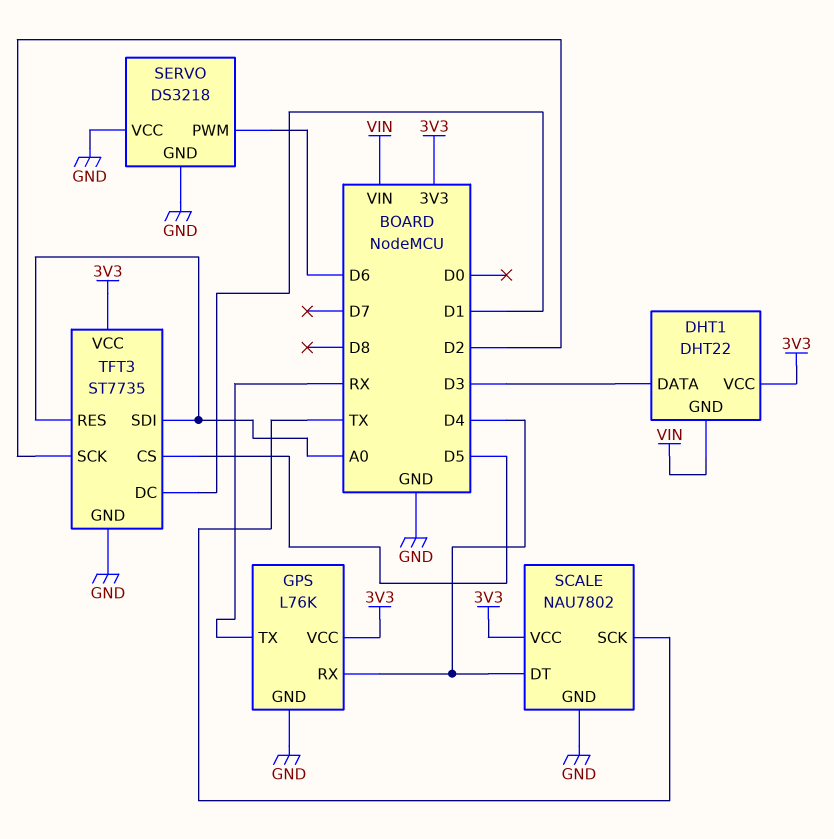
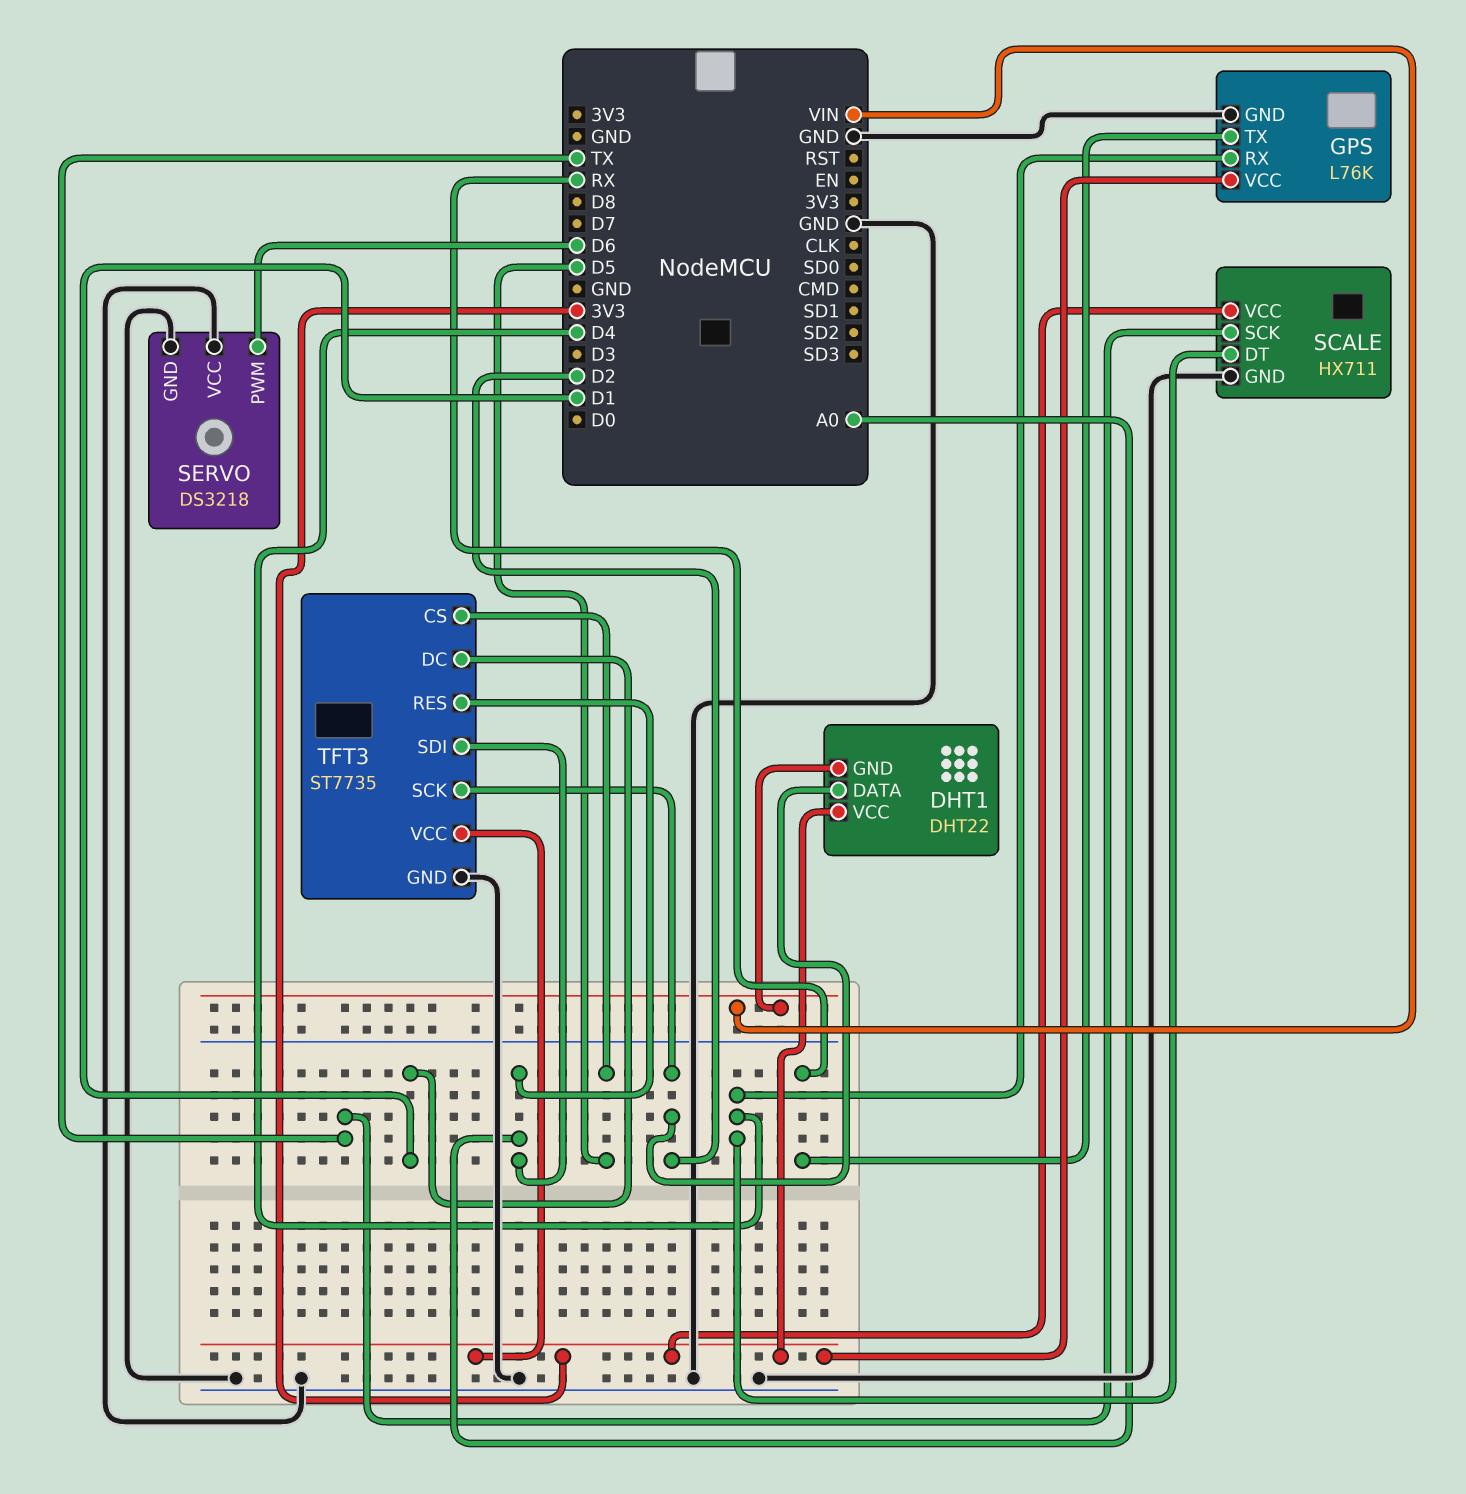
DHT1 pin DATA: D3 -> D2
SCALE: NAU7802 -> HX711

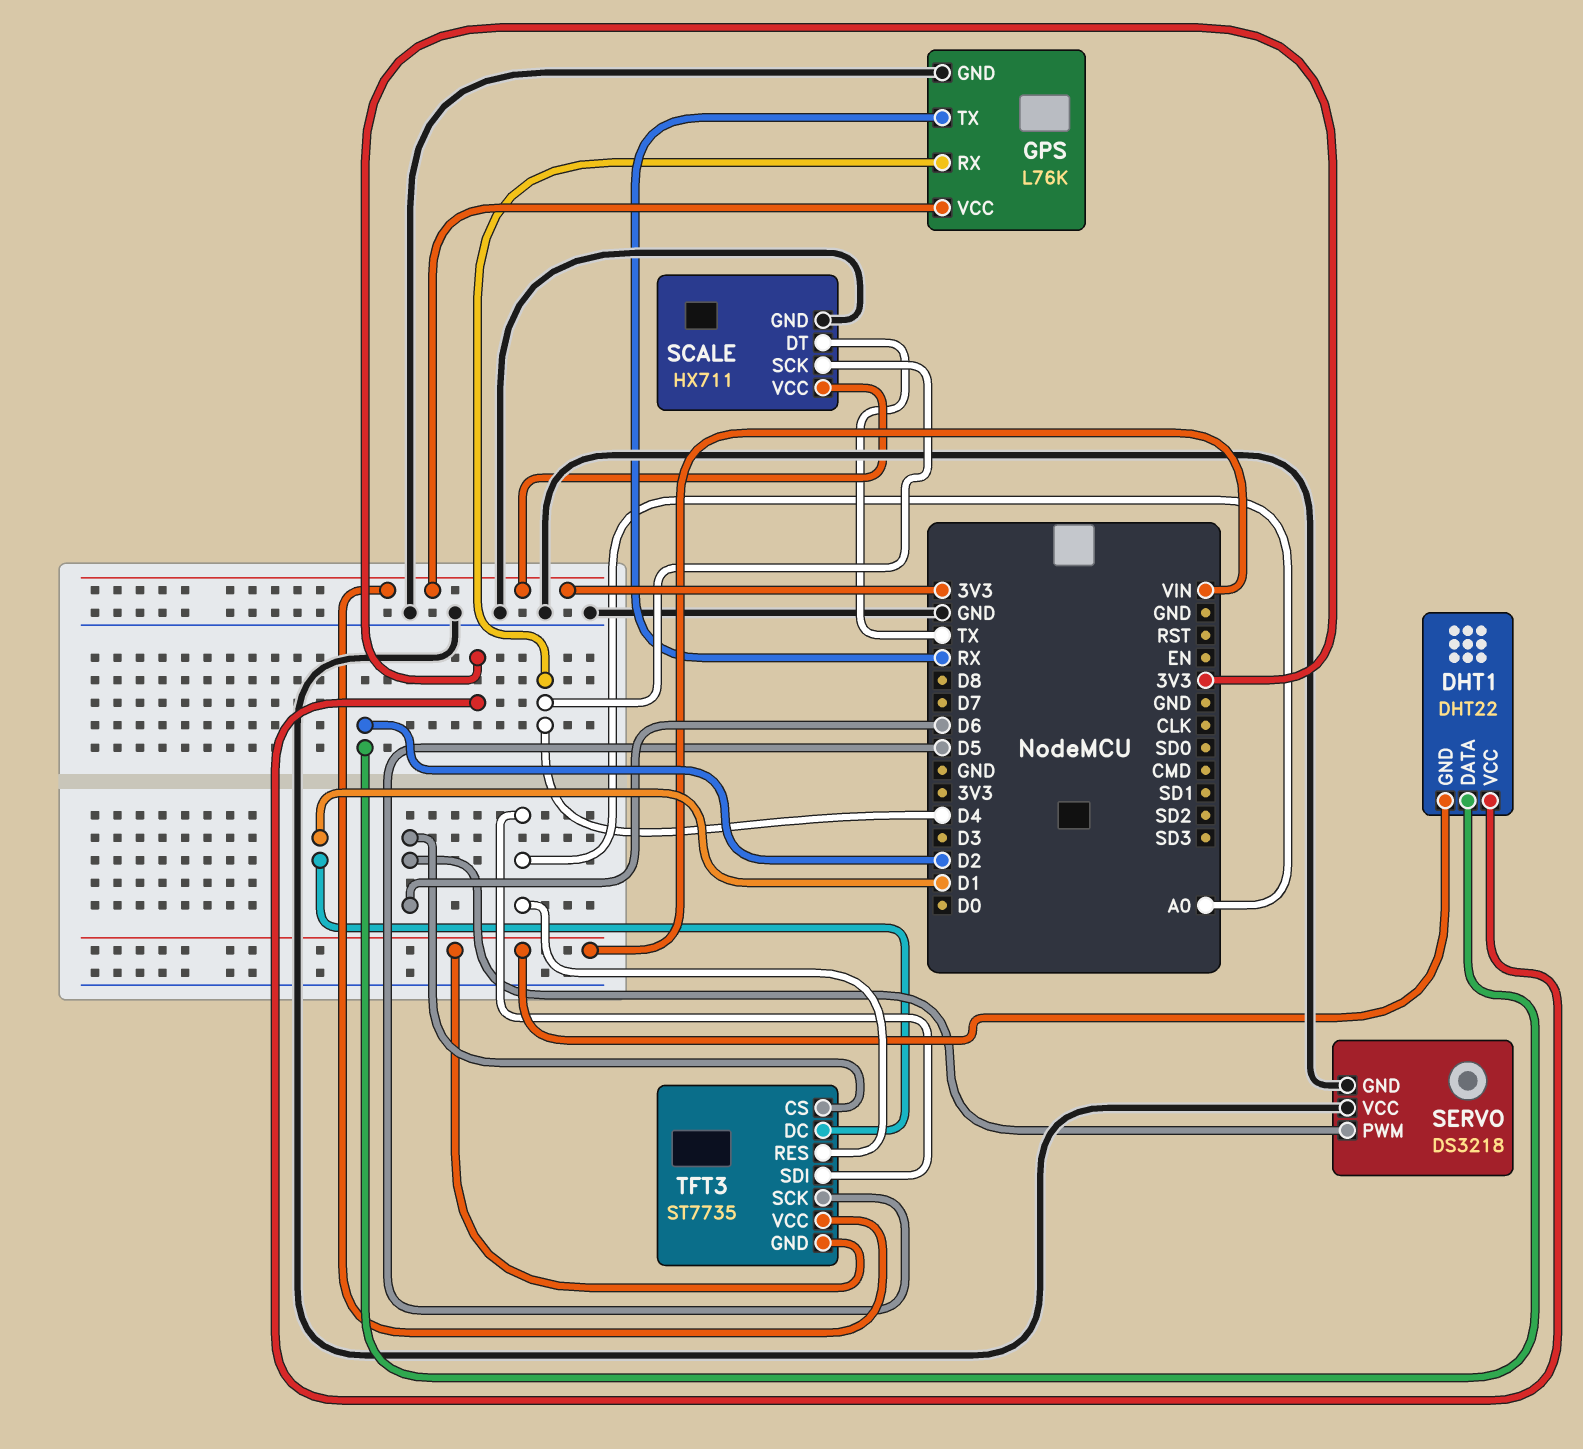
SCALE pin DT: D4 -> TX
SCALE pin SCK: TX -> D4
TFT3 pin CS: D5 -> D6
TFT3 pin GND: GND -> VIN
TFT3 pin SCK: D2 -> D5

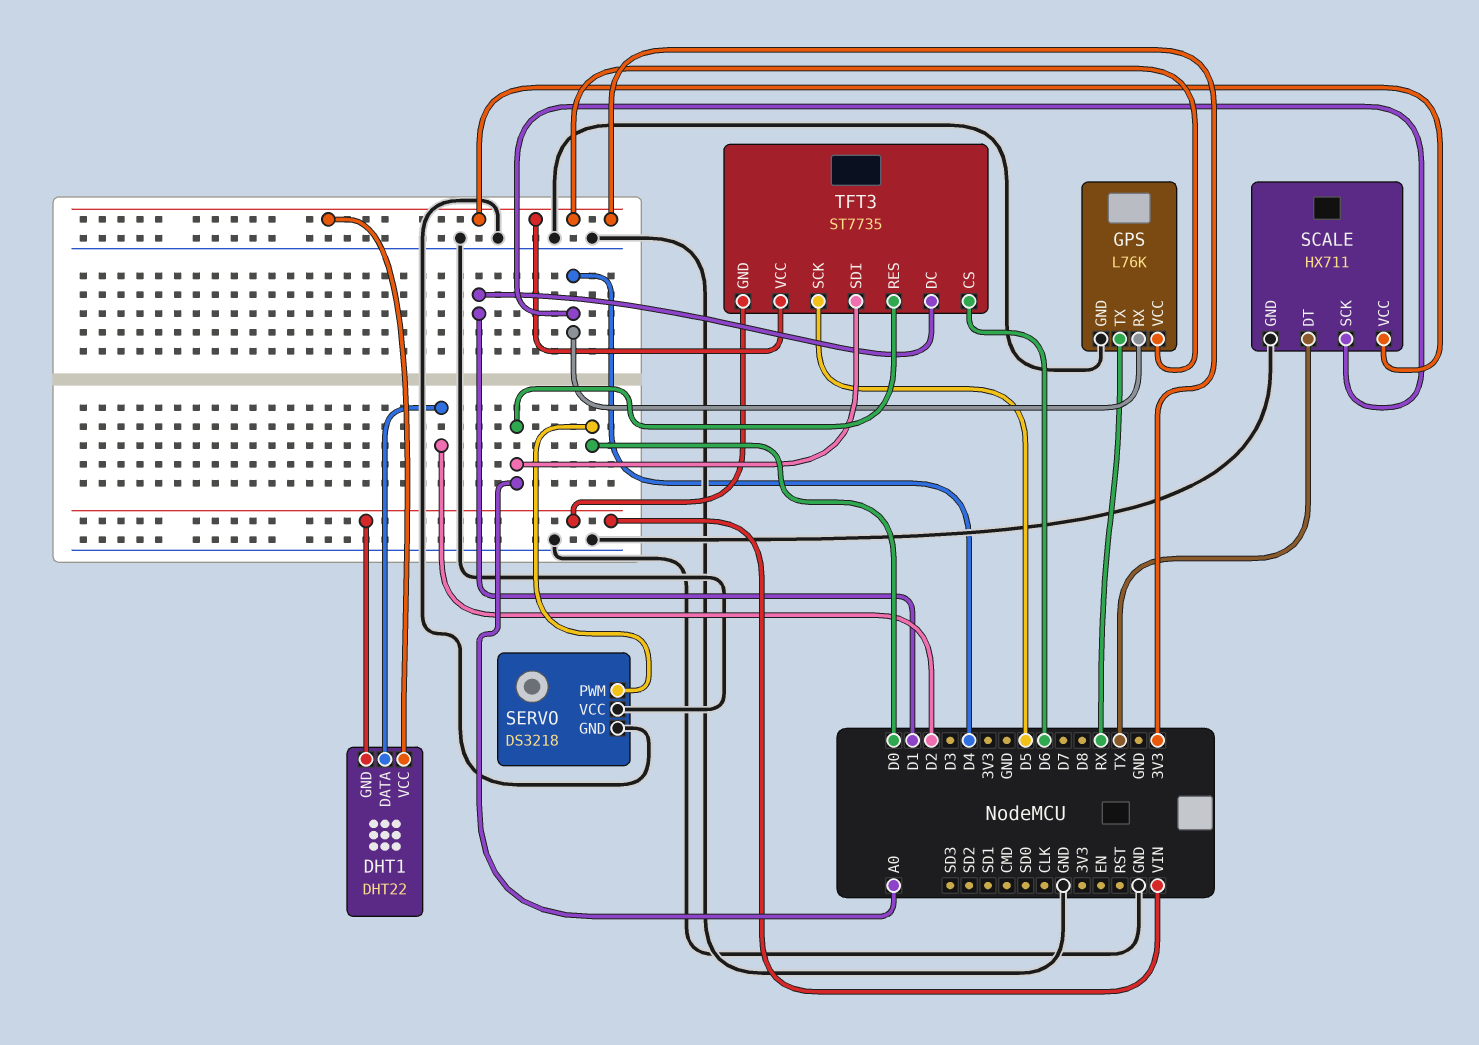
SERVO pin PWM: D6 -> D0

